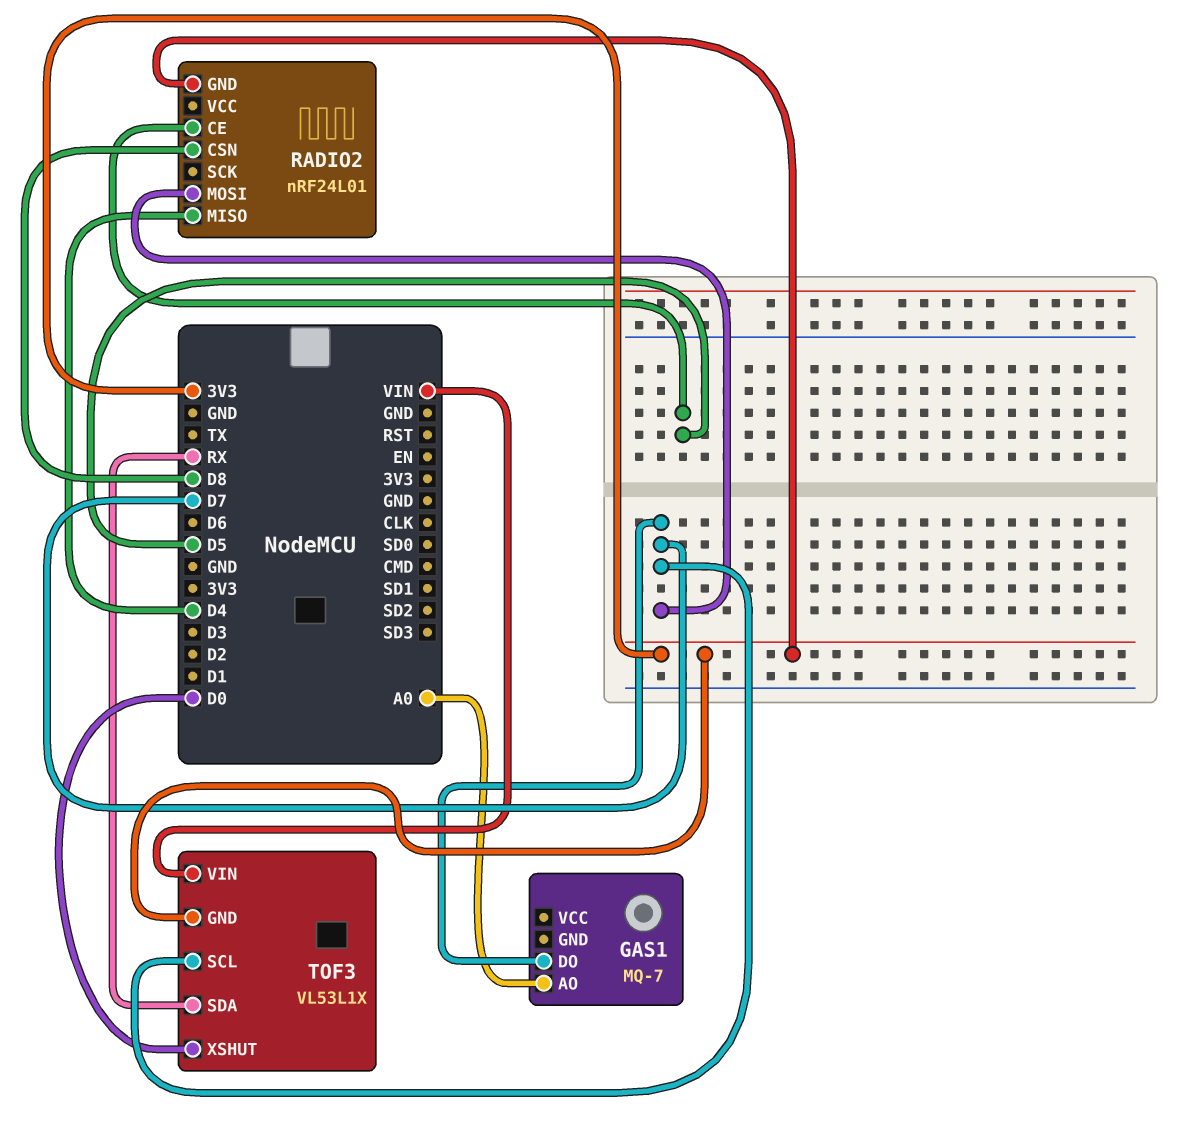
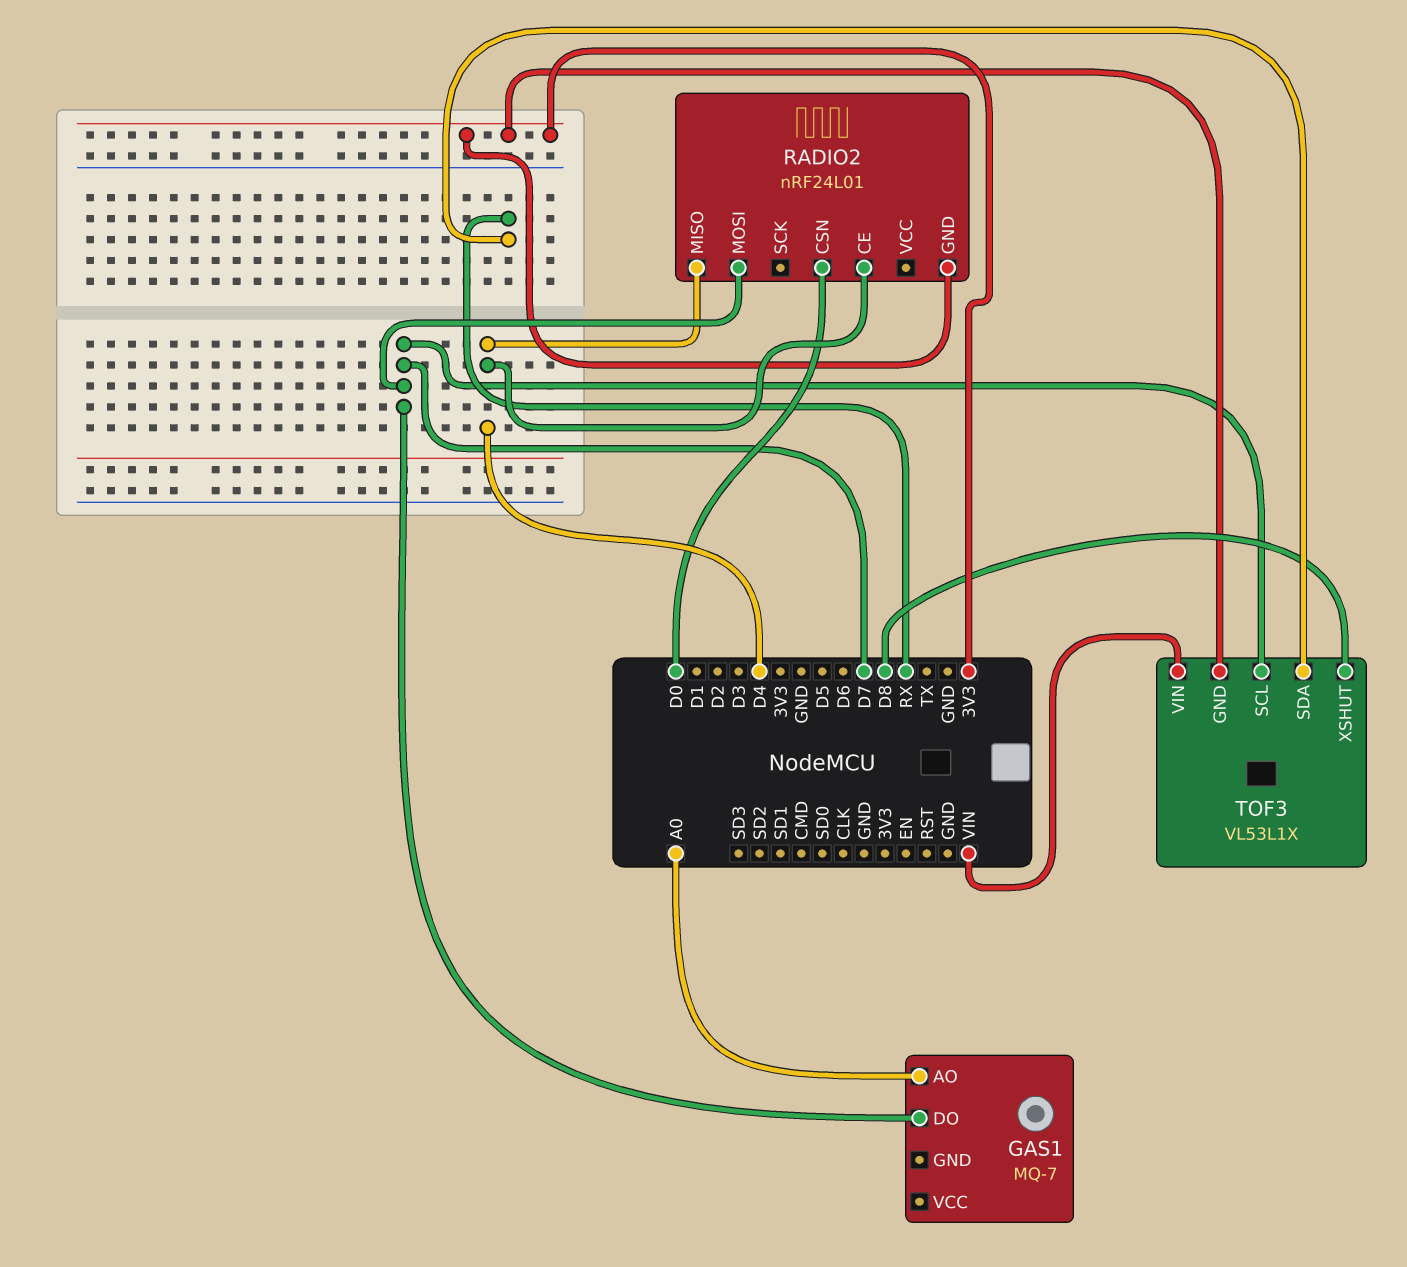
RADIO2 pin CE: D5 -> D4
RADIO2 pin CSN: D8 -> D0
TOF3 pin XSHUT: D0 -> D8

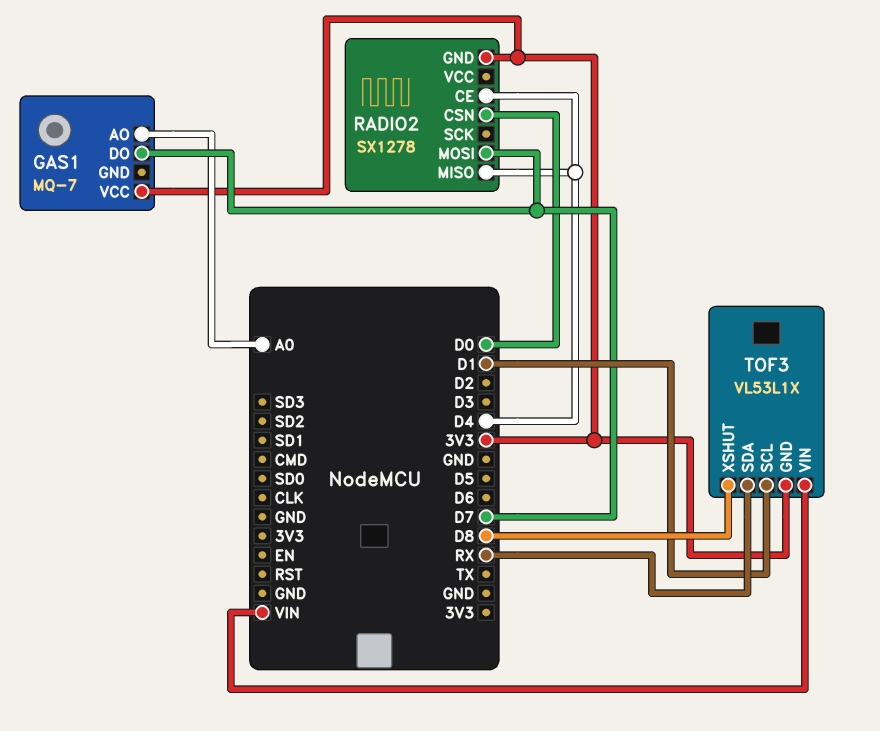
GAS1 pin VCC: none -> 3V3
RADIO2: nRF24L01 -> SX1278
TOF3 pin SCL: D7 -> D1

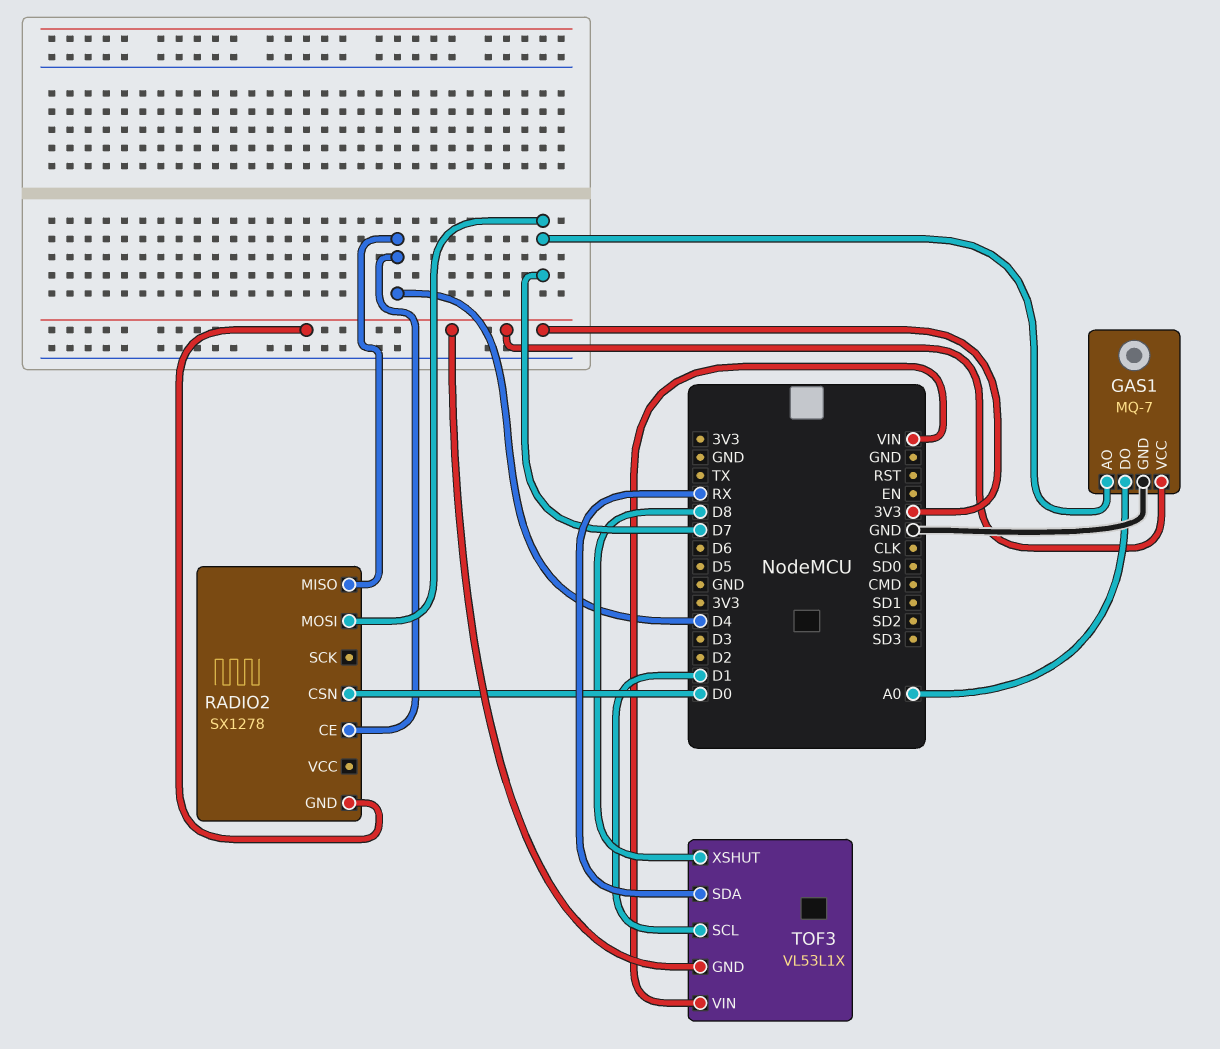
GAS1 pin AO: A0 -> D7
GAS1 pin DO: D7 -> A0
GAS1 pin GND: none -> GND

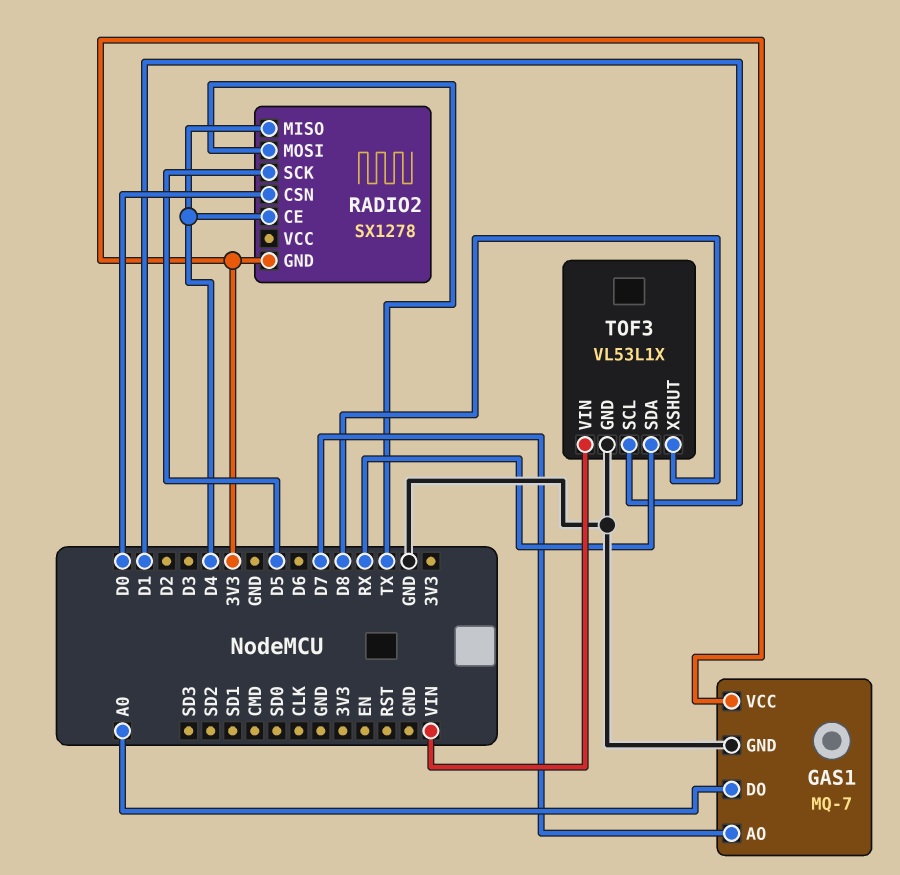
RADIO2 pin MOSI: D7 -> TX
RADIO2 pin SCK: none -> D5
TOF3 pin GND: 3V3 -> GND

